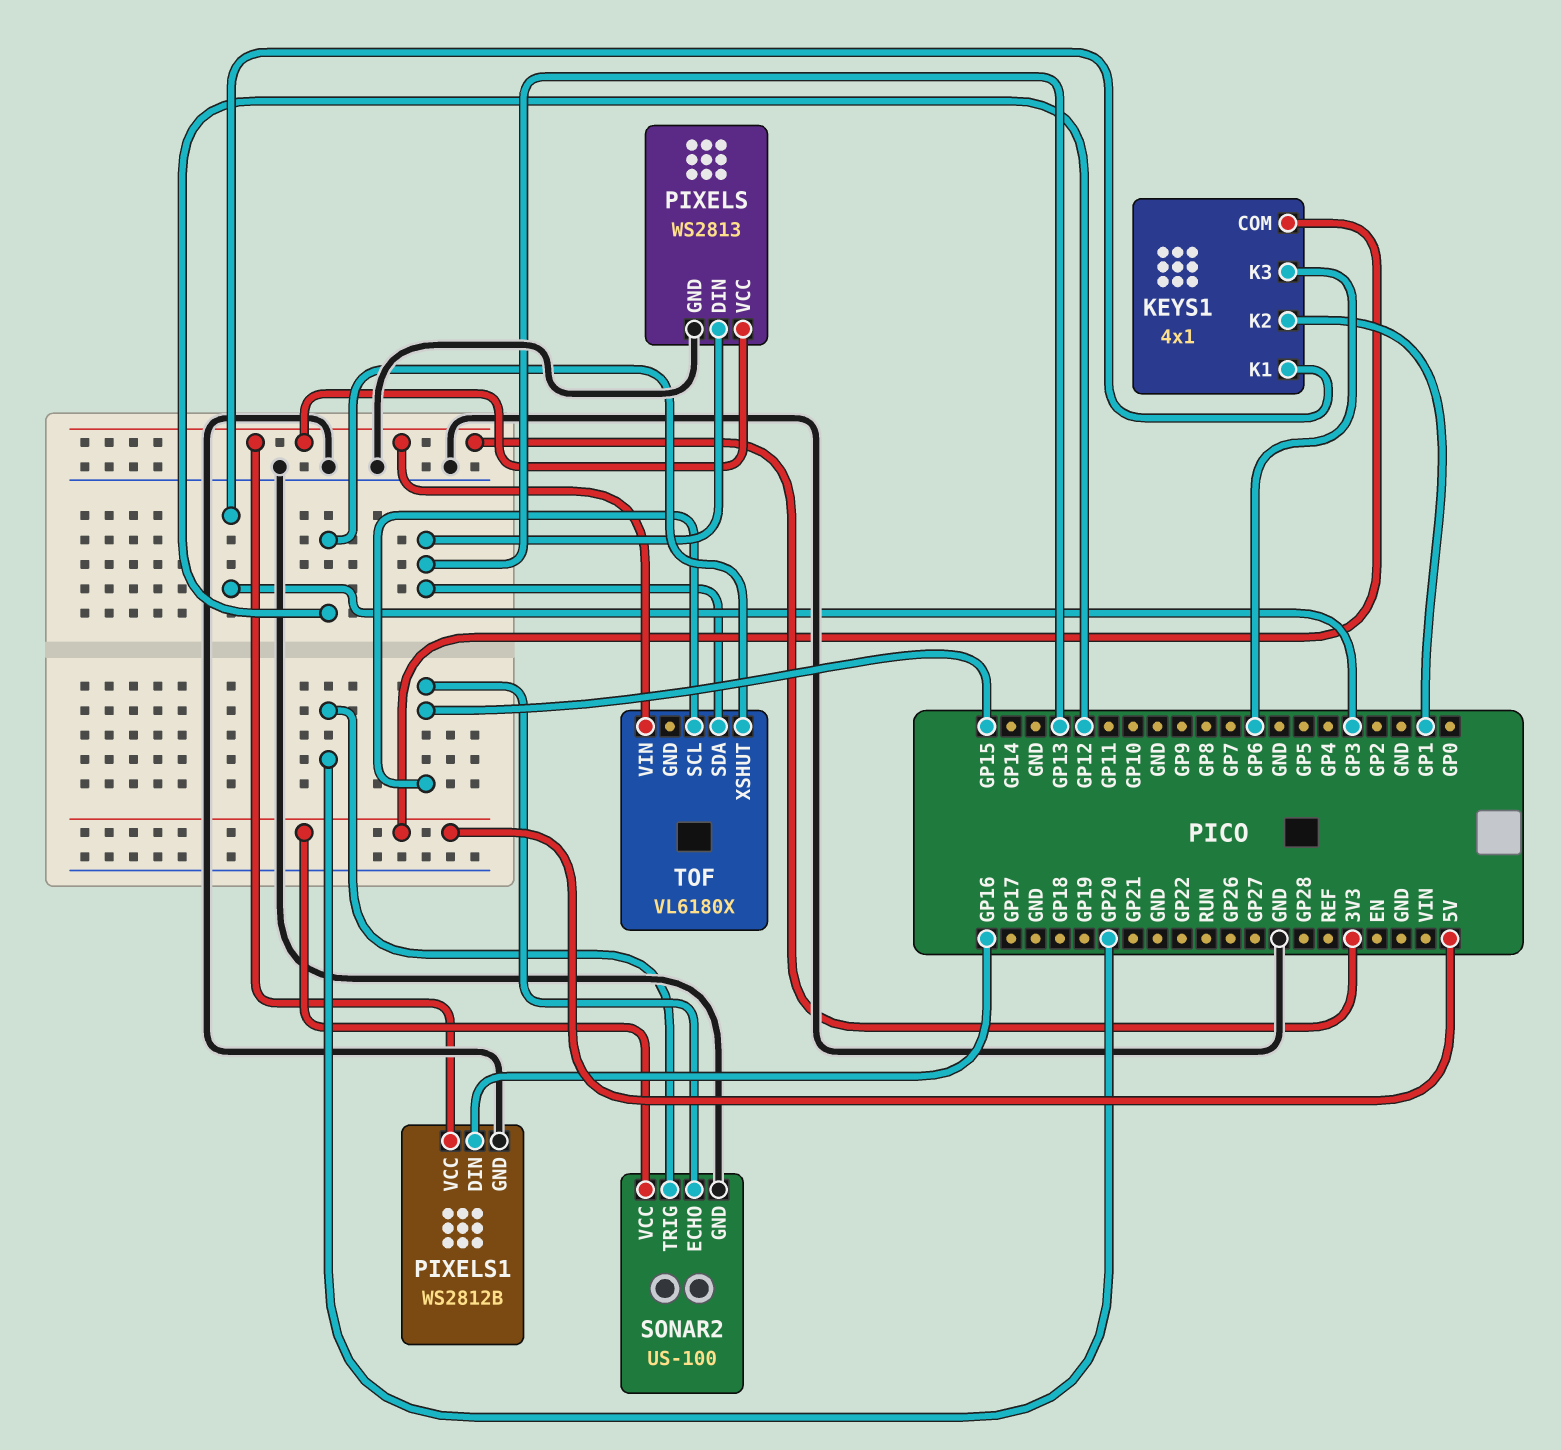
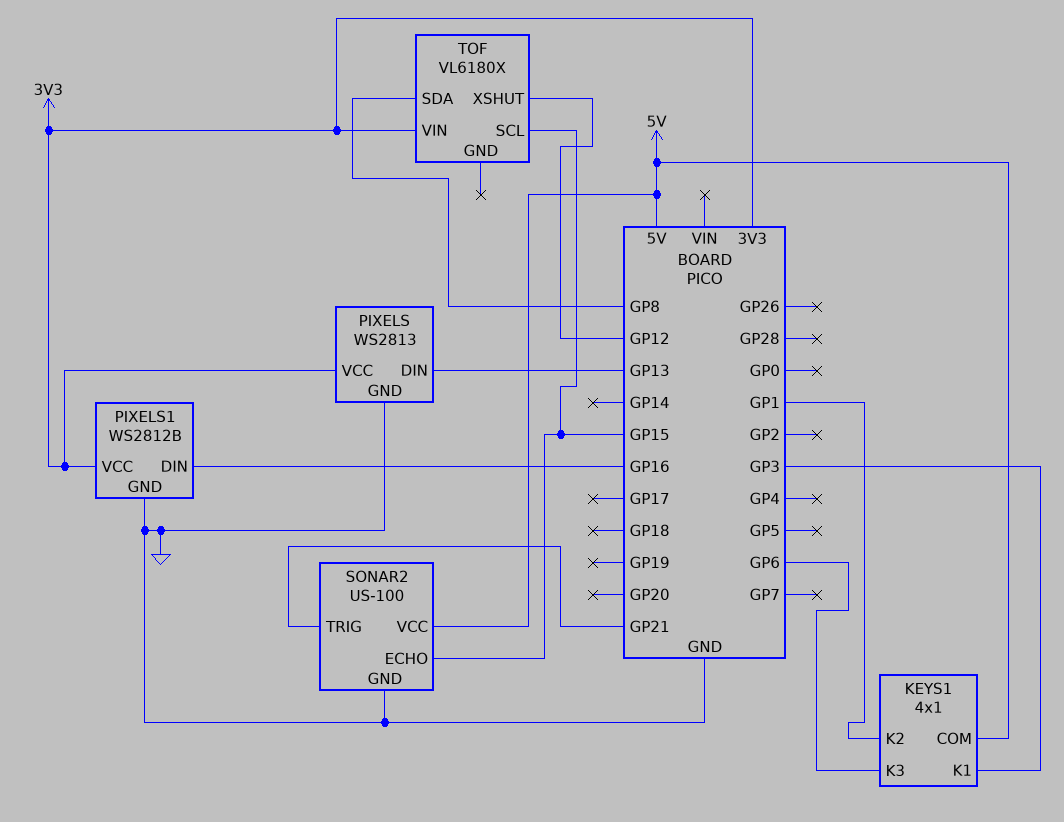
SONAR2 pin TRIG: GP20 -> GP21
TOF pin SDA: GP13 -> GP8

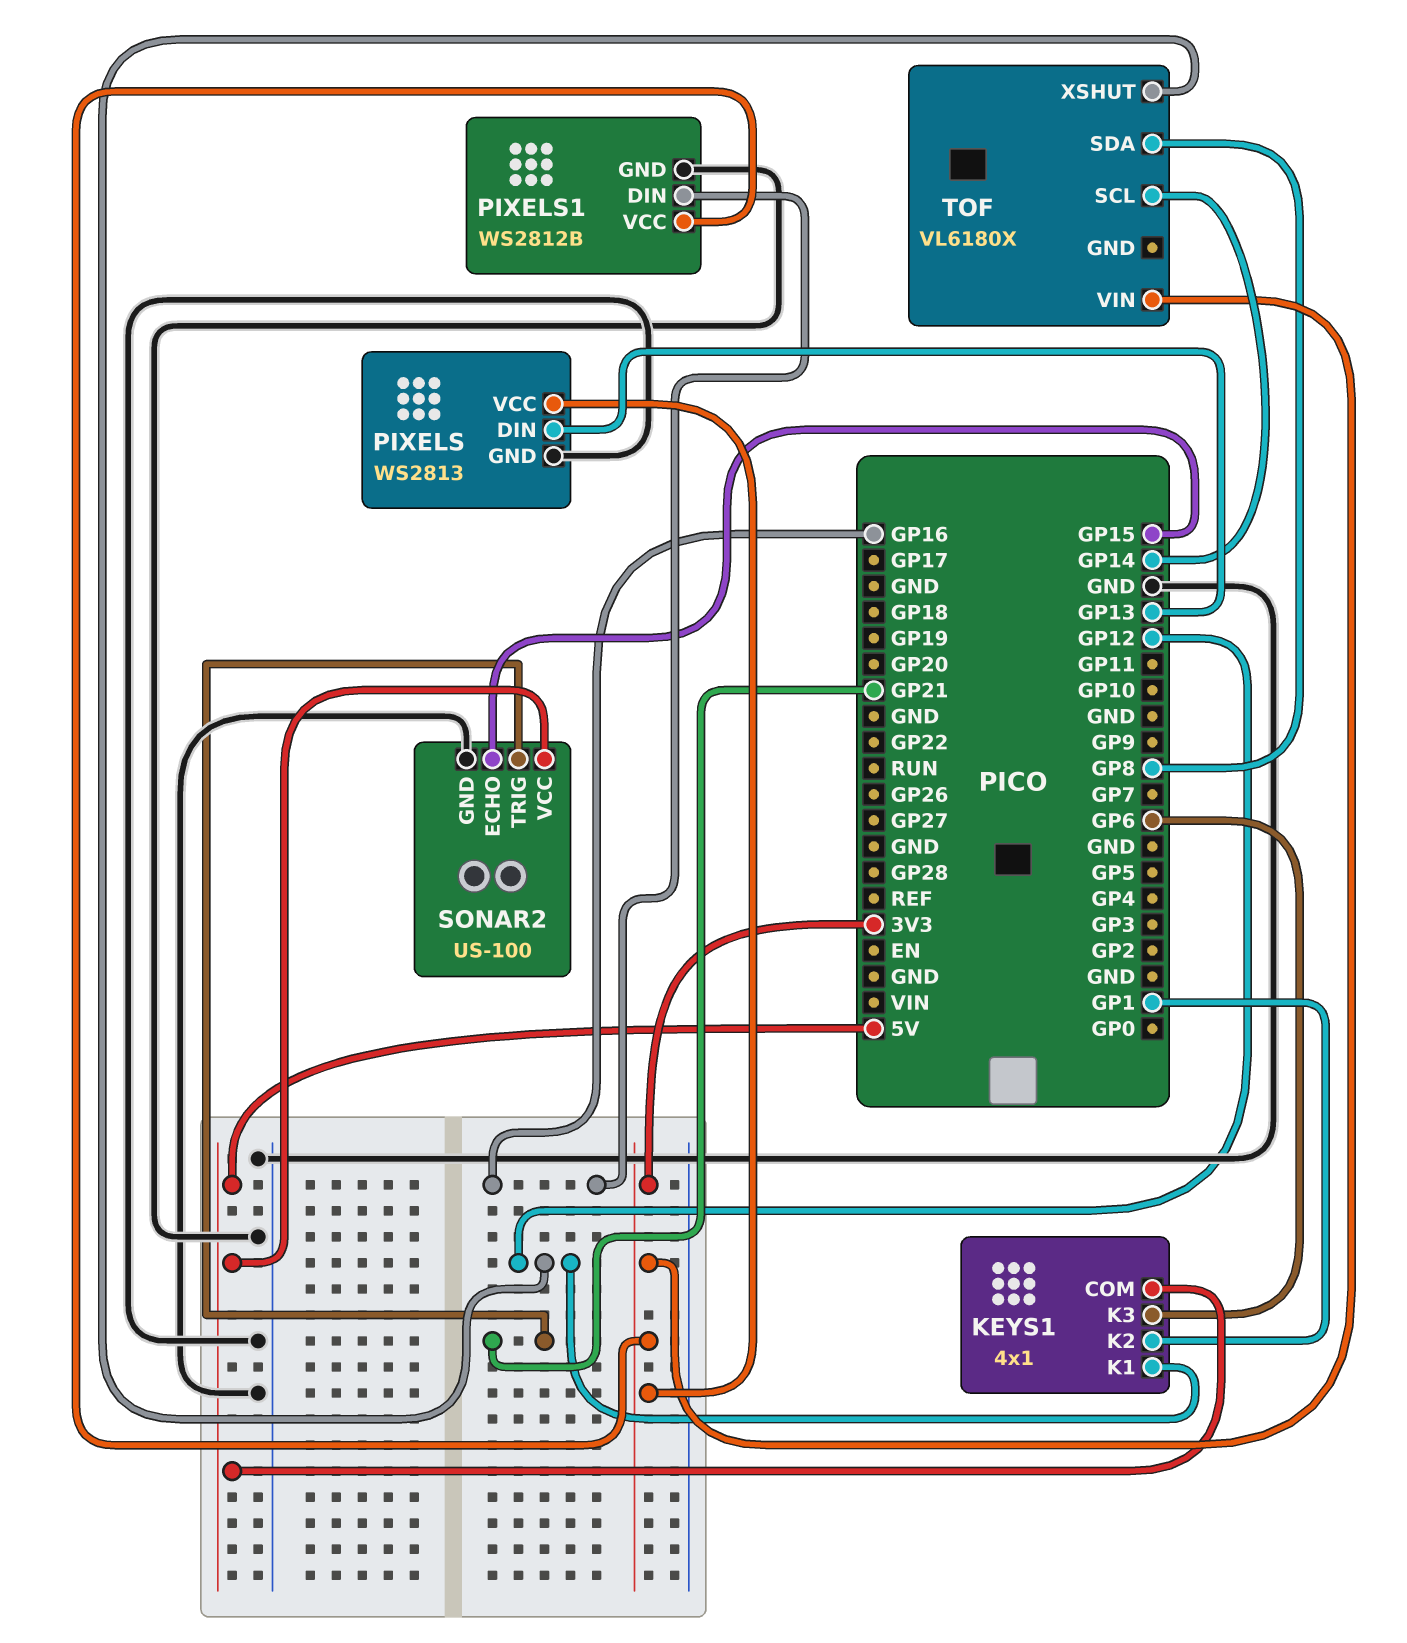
KEYS1 pin K1: GP3 -> GP12
TOF pin SCL: GP15 -> GP14

